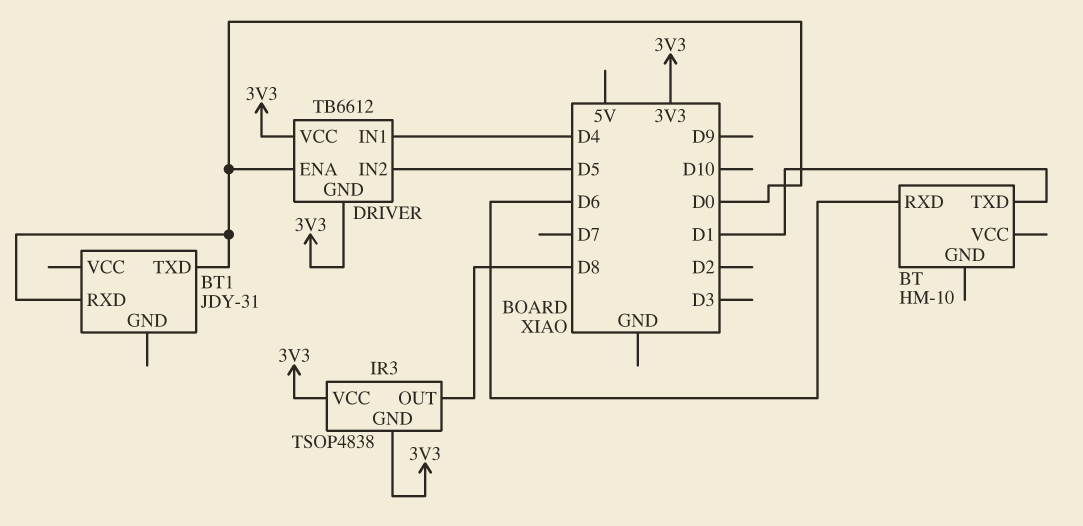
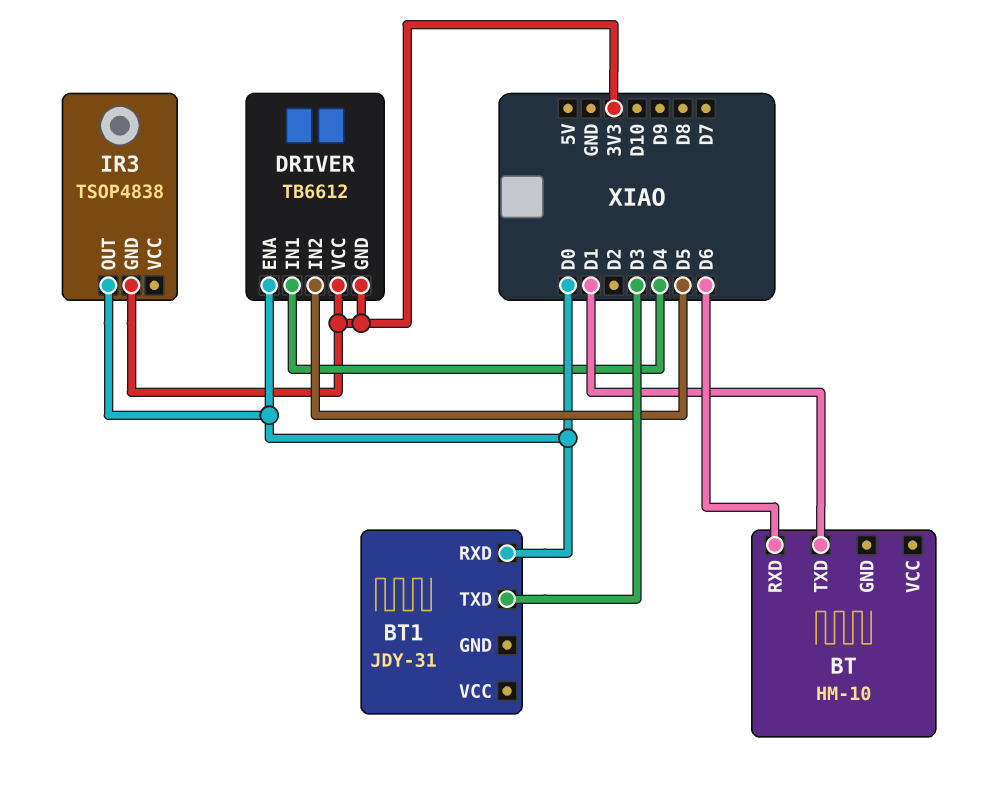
BT1 pin TXD: D0 -> D3
IR3 pin OUT: D8 -> D0
IR3 pin VCC: 3V3 -> none

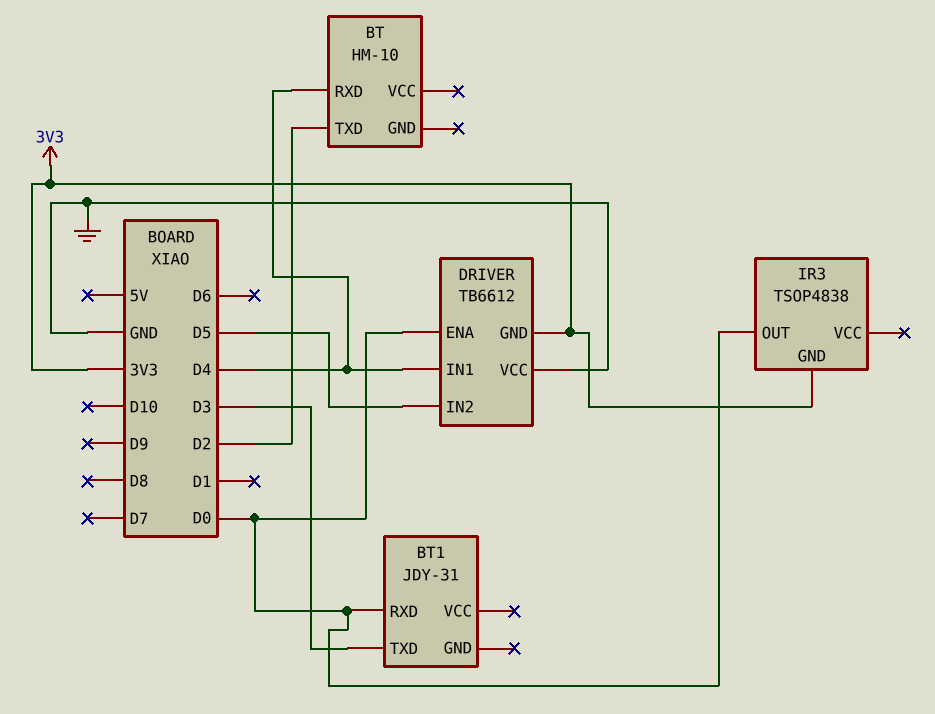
BT pin RXD: D6 -> D4
BT pin TXD: D1 -> D2
DRIVER pin VCC: 3V3 -> GND

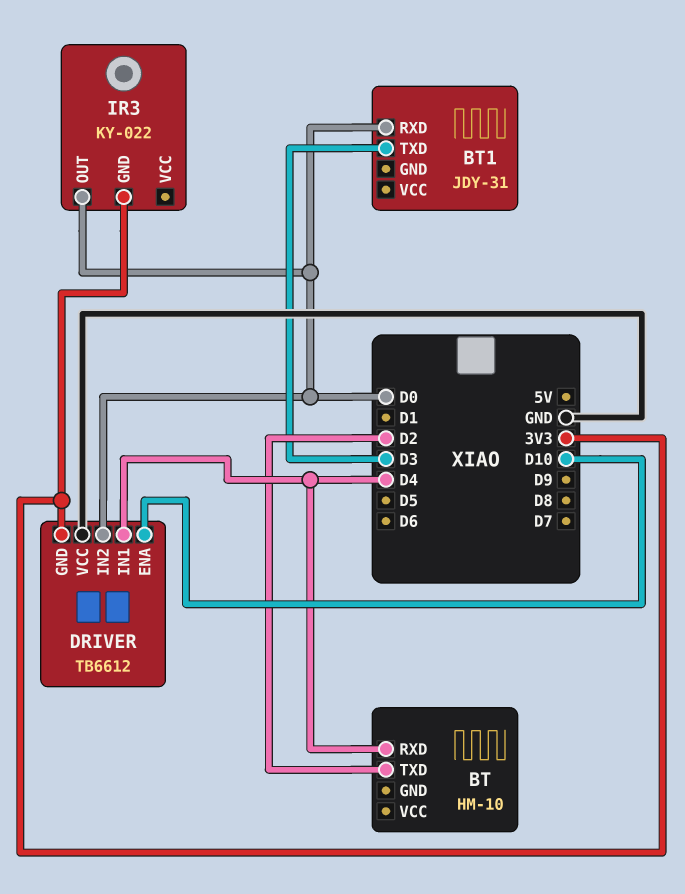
DRIVER pin ENA: D0 -> D10
DRIVER pin IN2: D5 -> D0
IR3: TSOP4838 -> KY-022

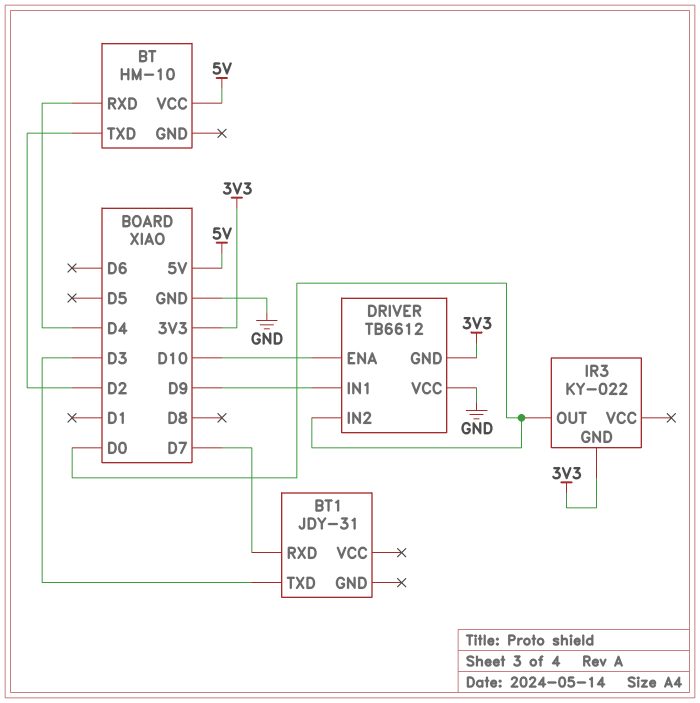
BT pin VCC: none -> 5V
BT1 pin RXD: D0 -> D7
DRIVER pin IN1: D4 -> D9

